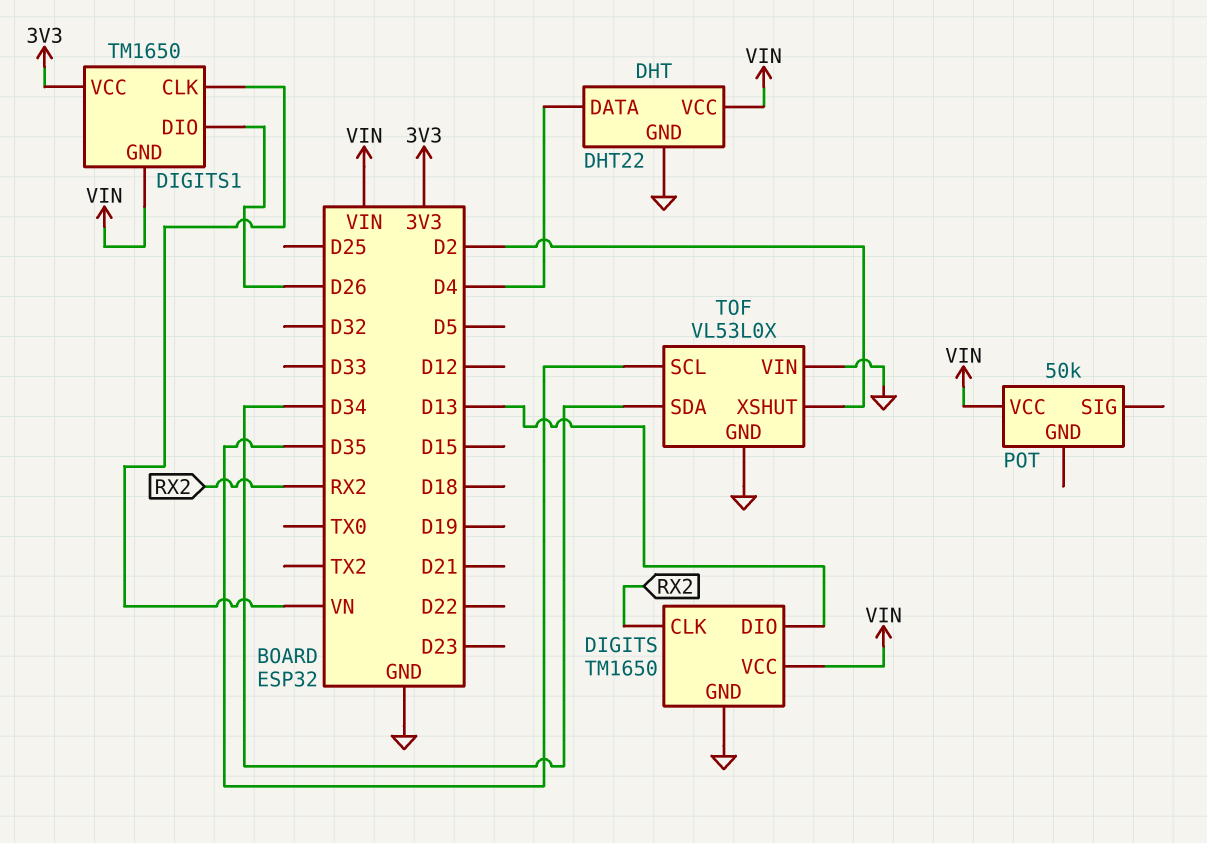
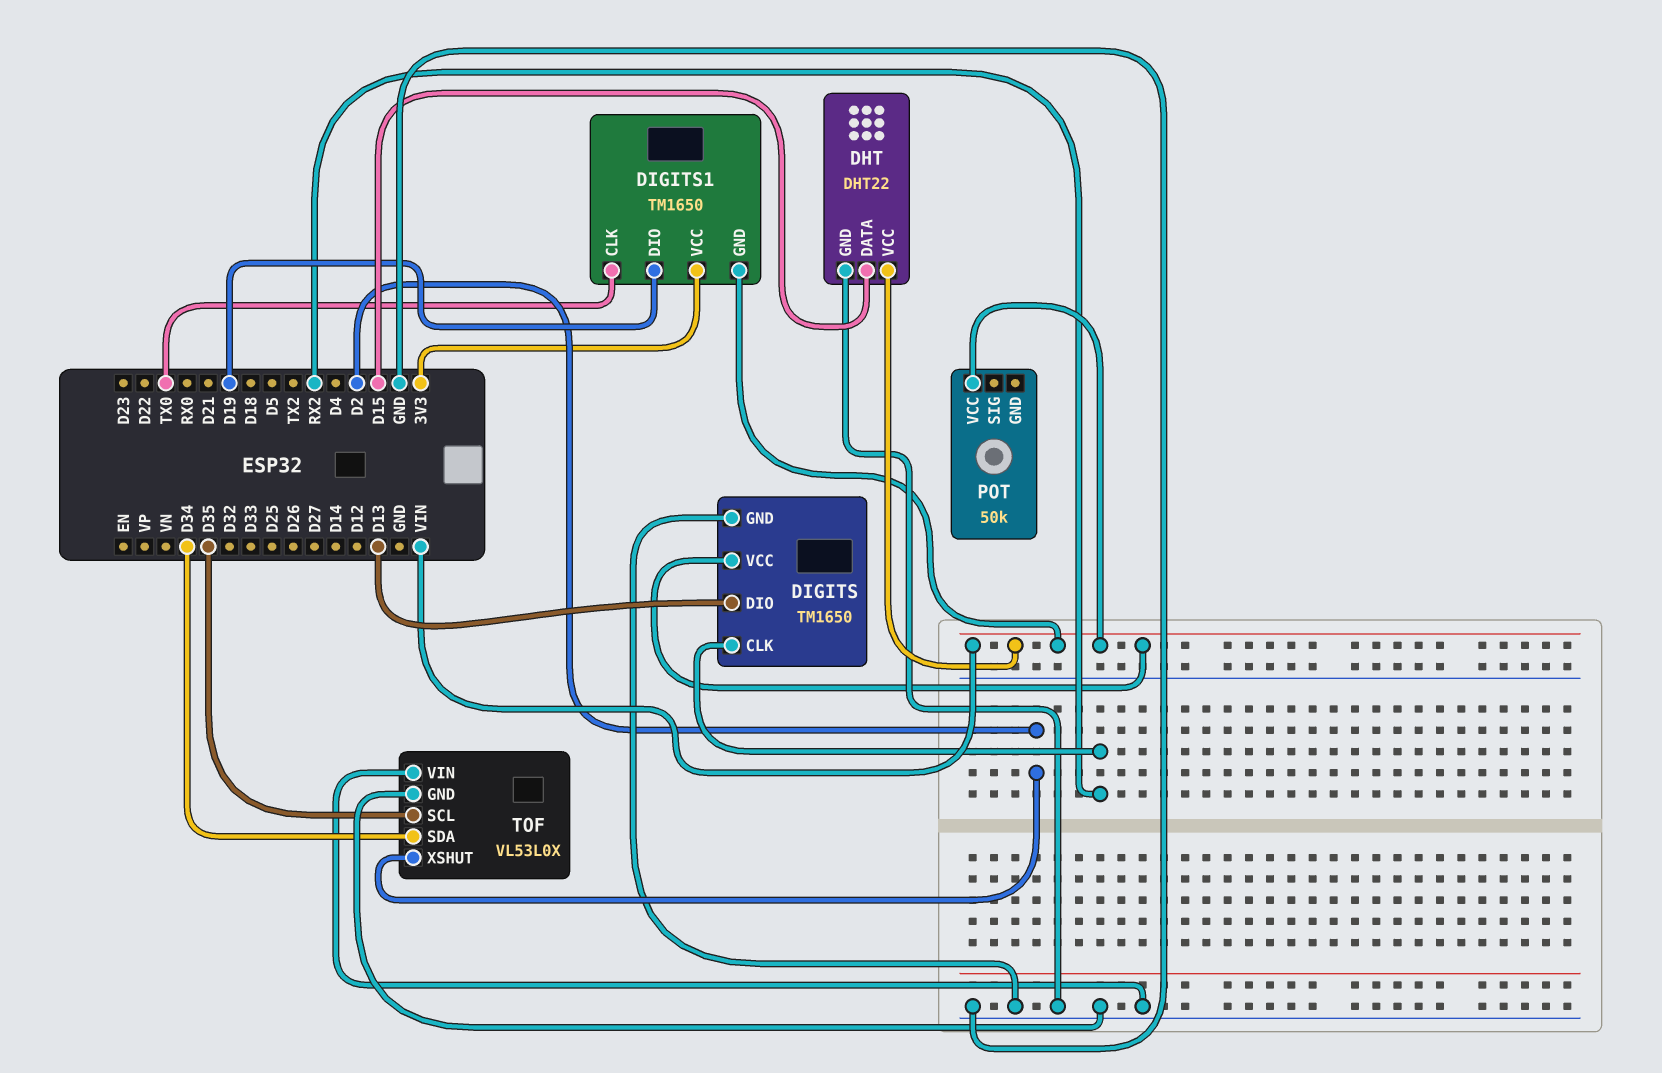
DHT pin DATA: D4 -> D15
DIGITS1 pin CLK: VN -> TX0
DIGITS1 pin DIO: D26 -> D19

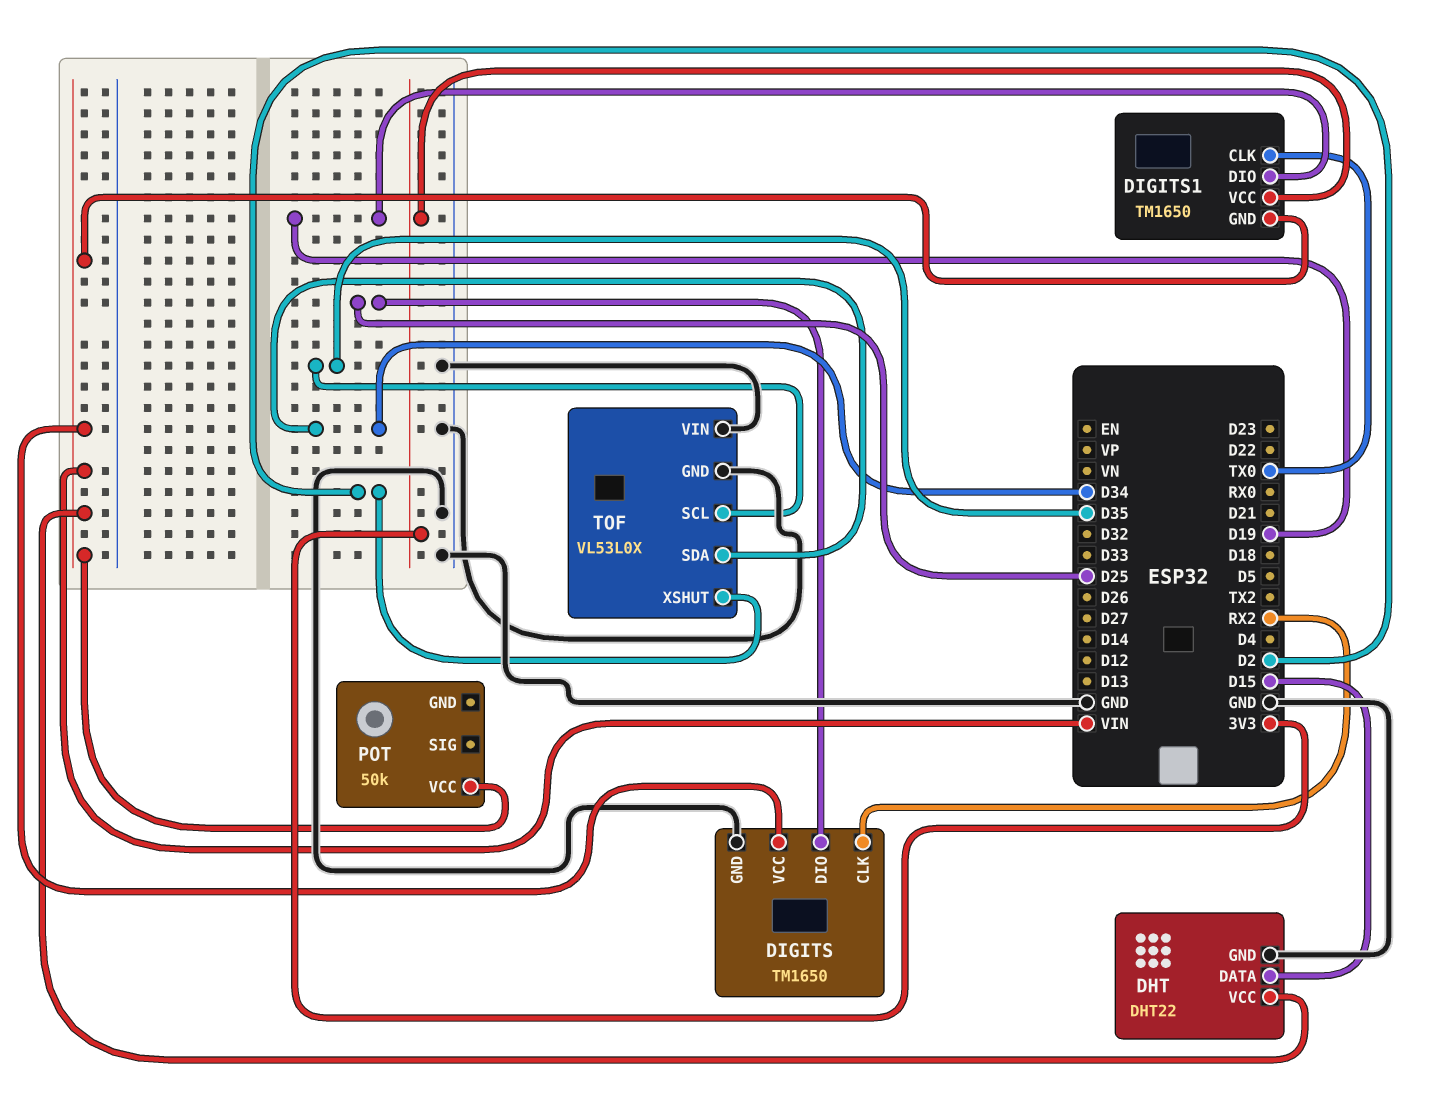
DIGITS pin DIO: D13 -> D25

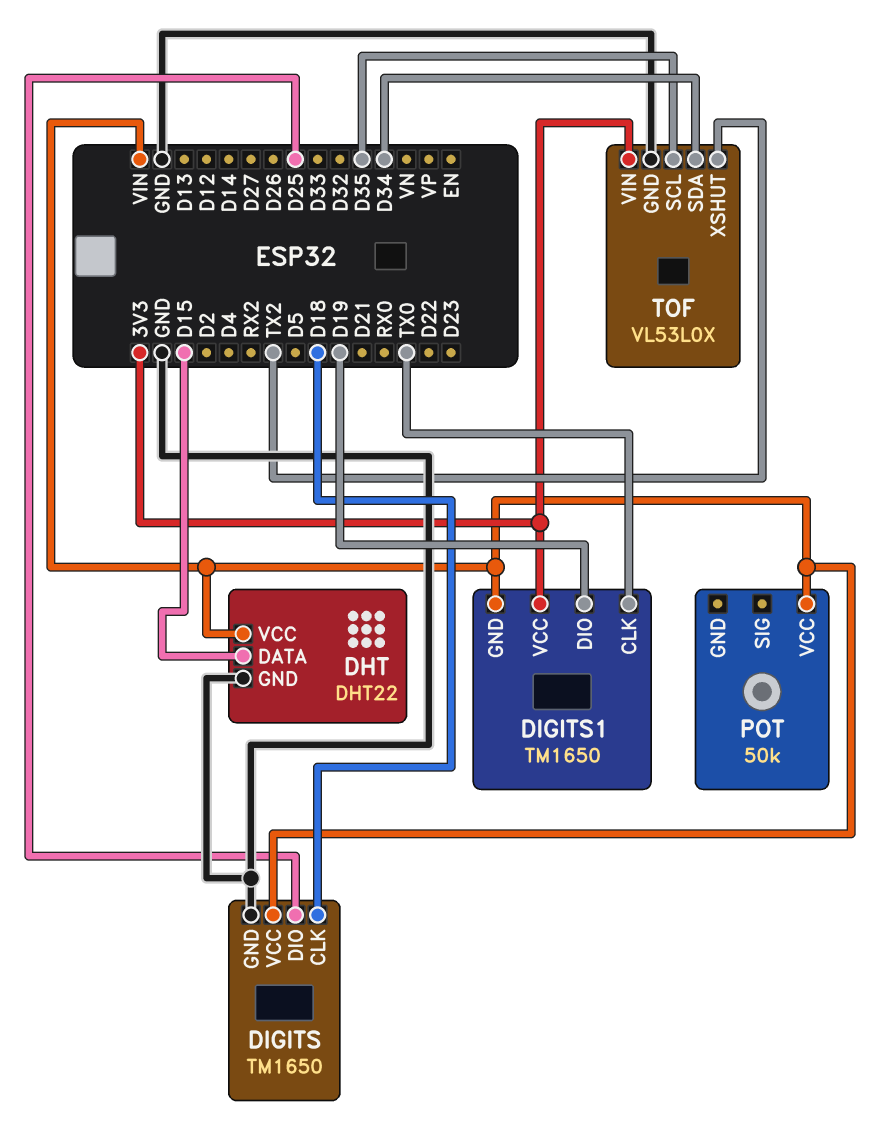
DIGITS pin CLK: RX2 -> D18
TOF pin VIN: GND -> 3V3
TOF pin XSHUT: D2 -> TX2

